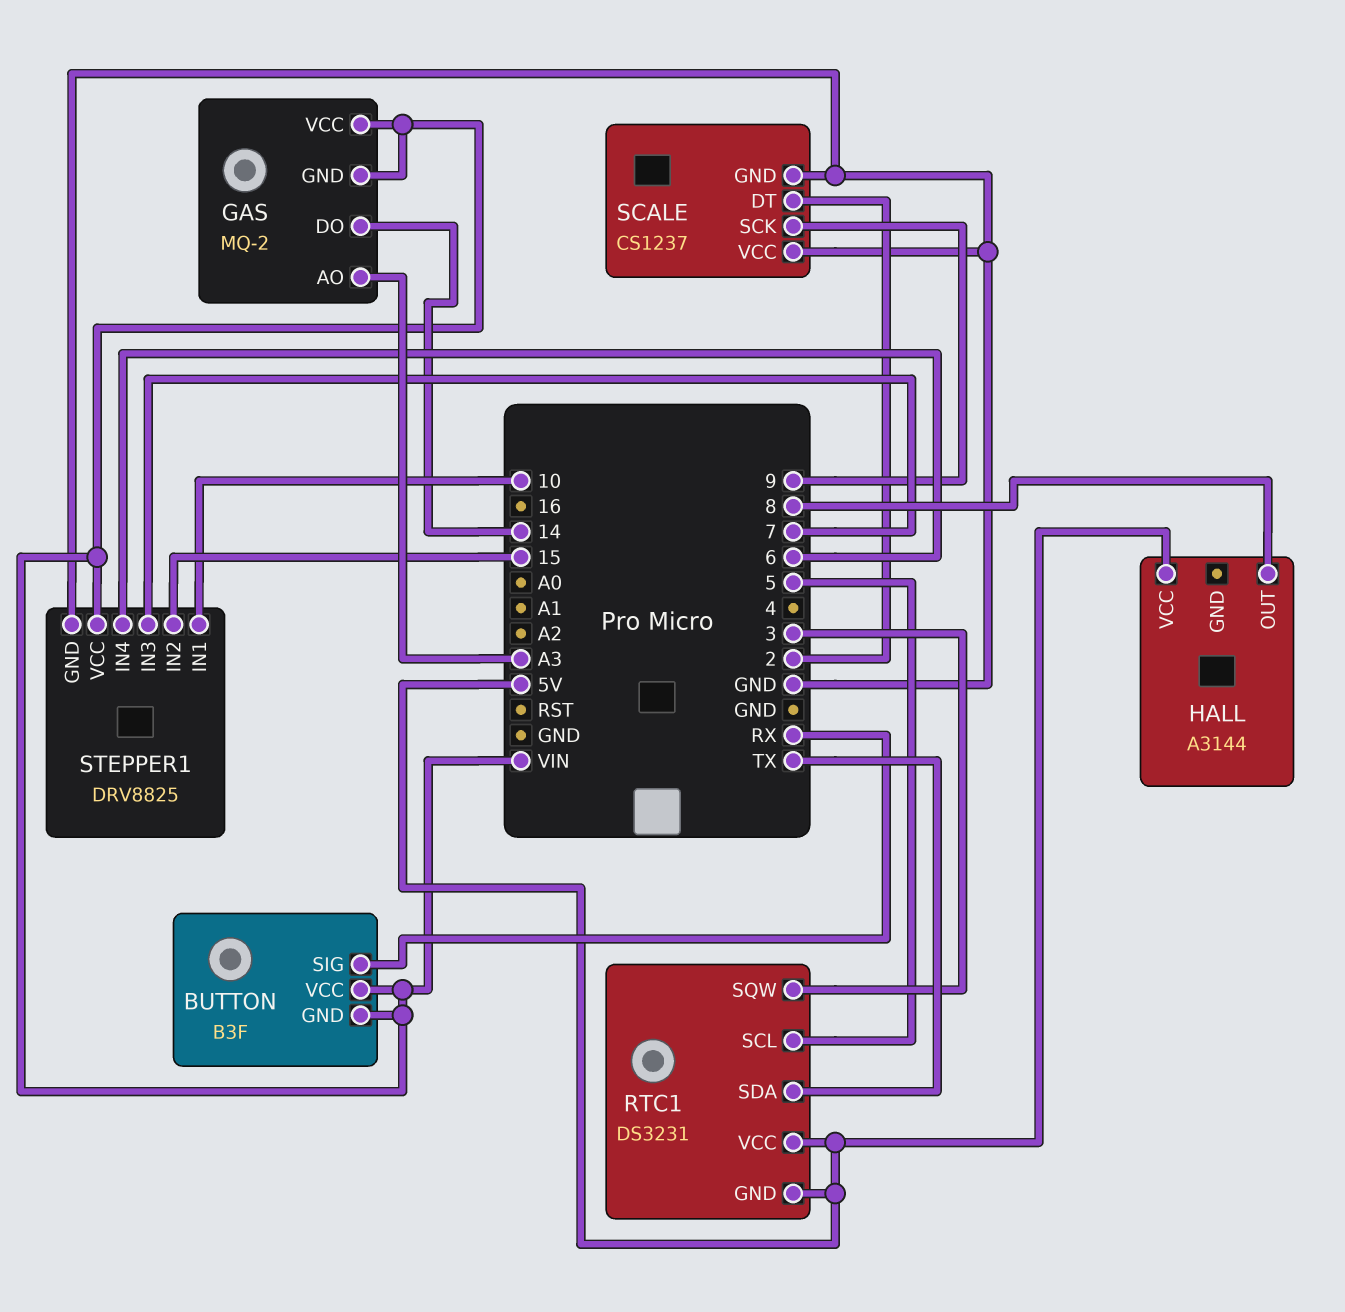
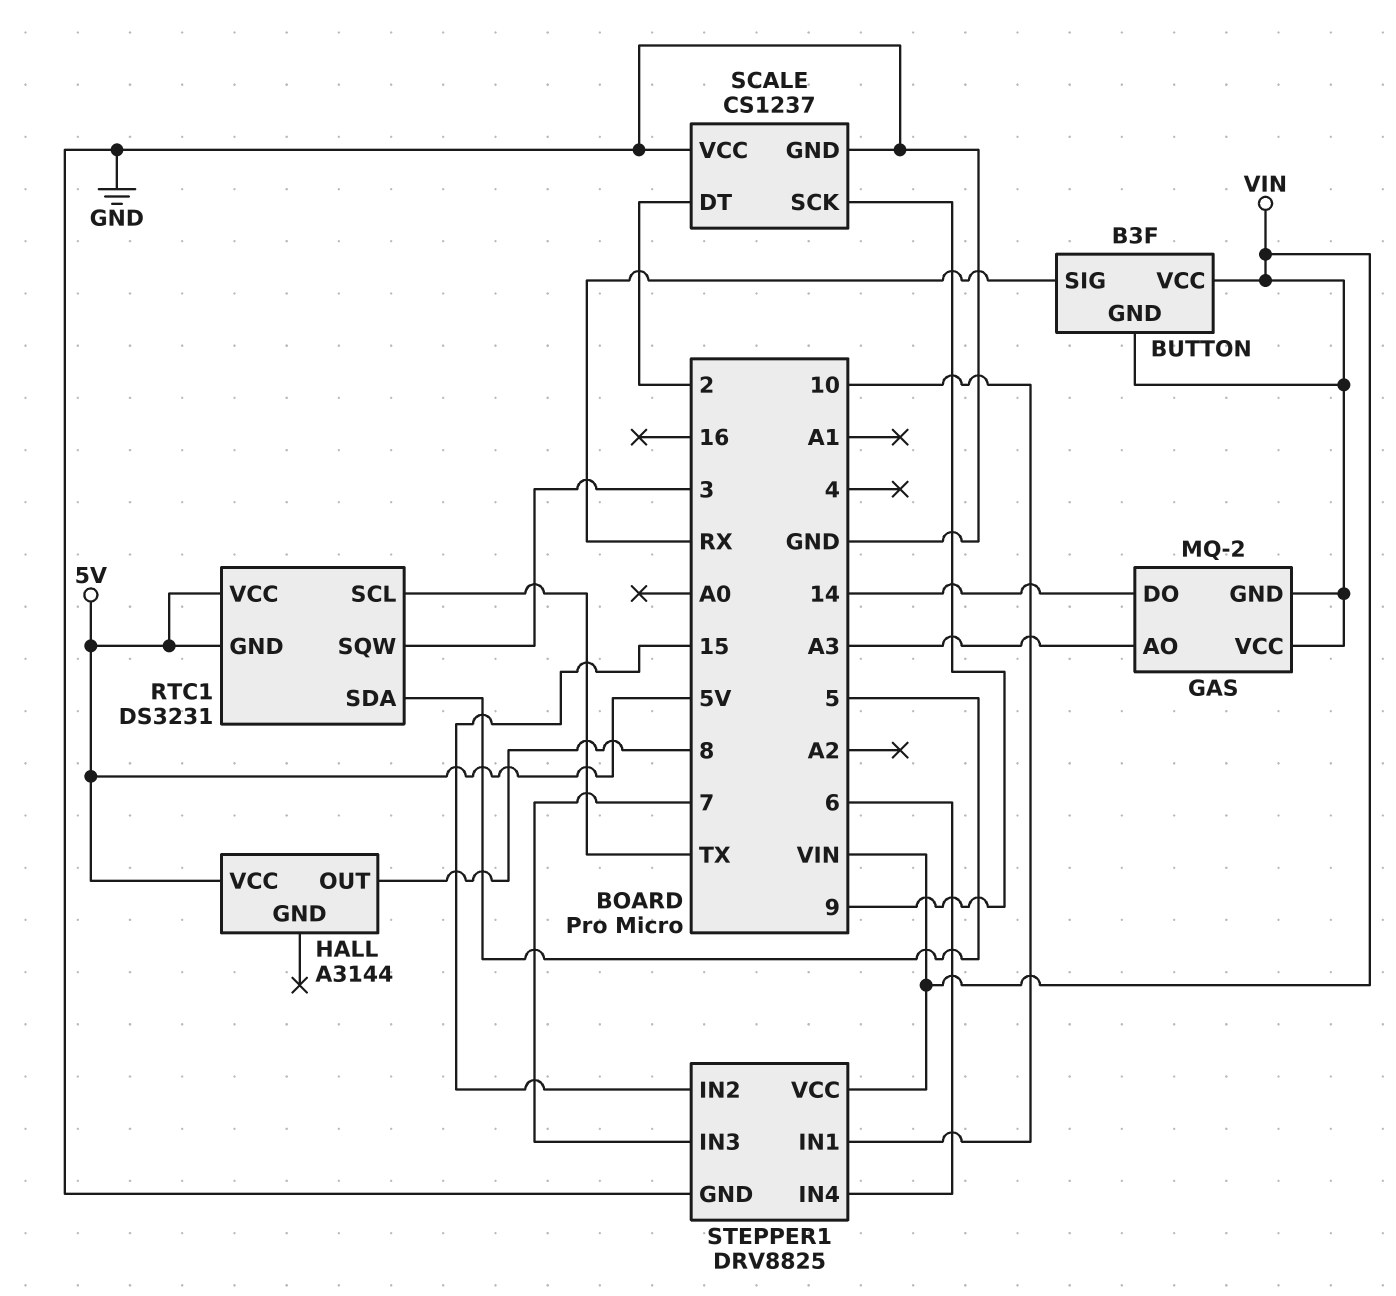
RTC1 pin SCL: 5 -> TX
RTC1 pin SDA: TX -> 5

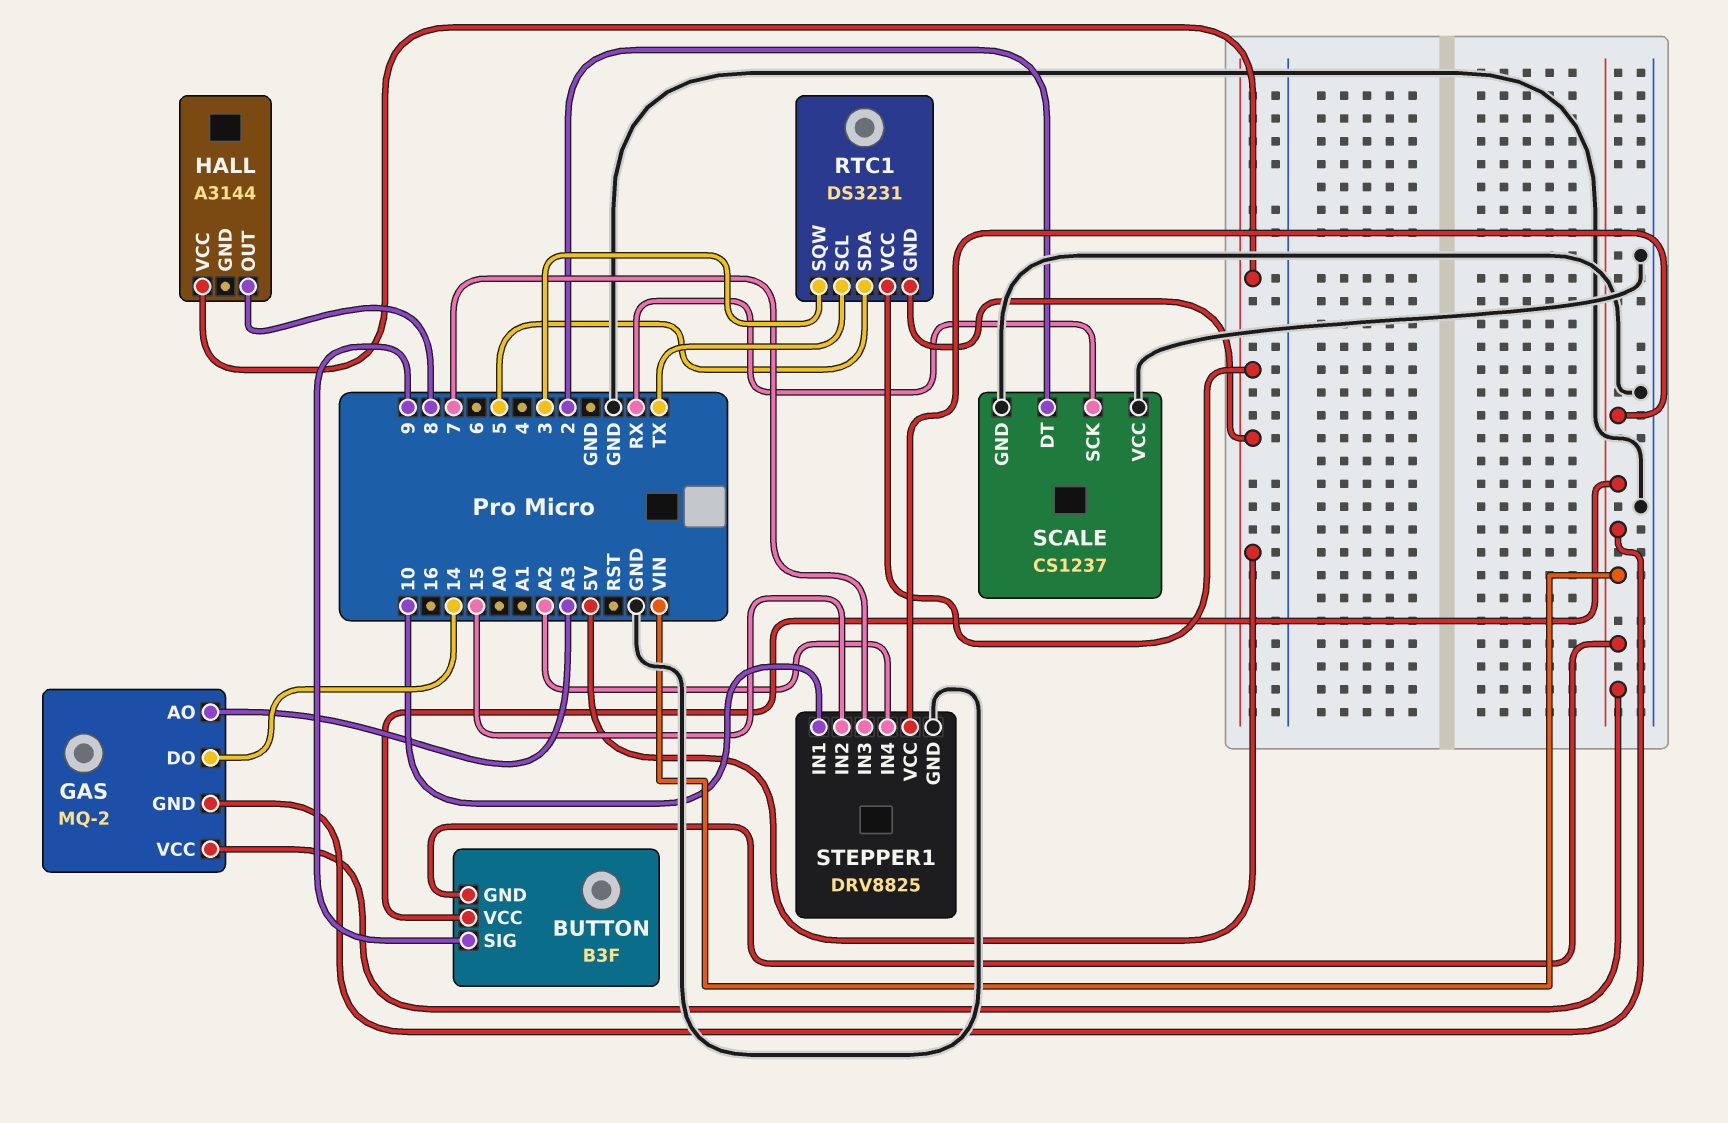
BUTTON pin SIG: RX -> 9
SCALE pin SCK: 9 -> RX
STEPPER1 pin IN4: 6 -> A2

